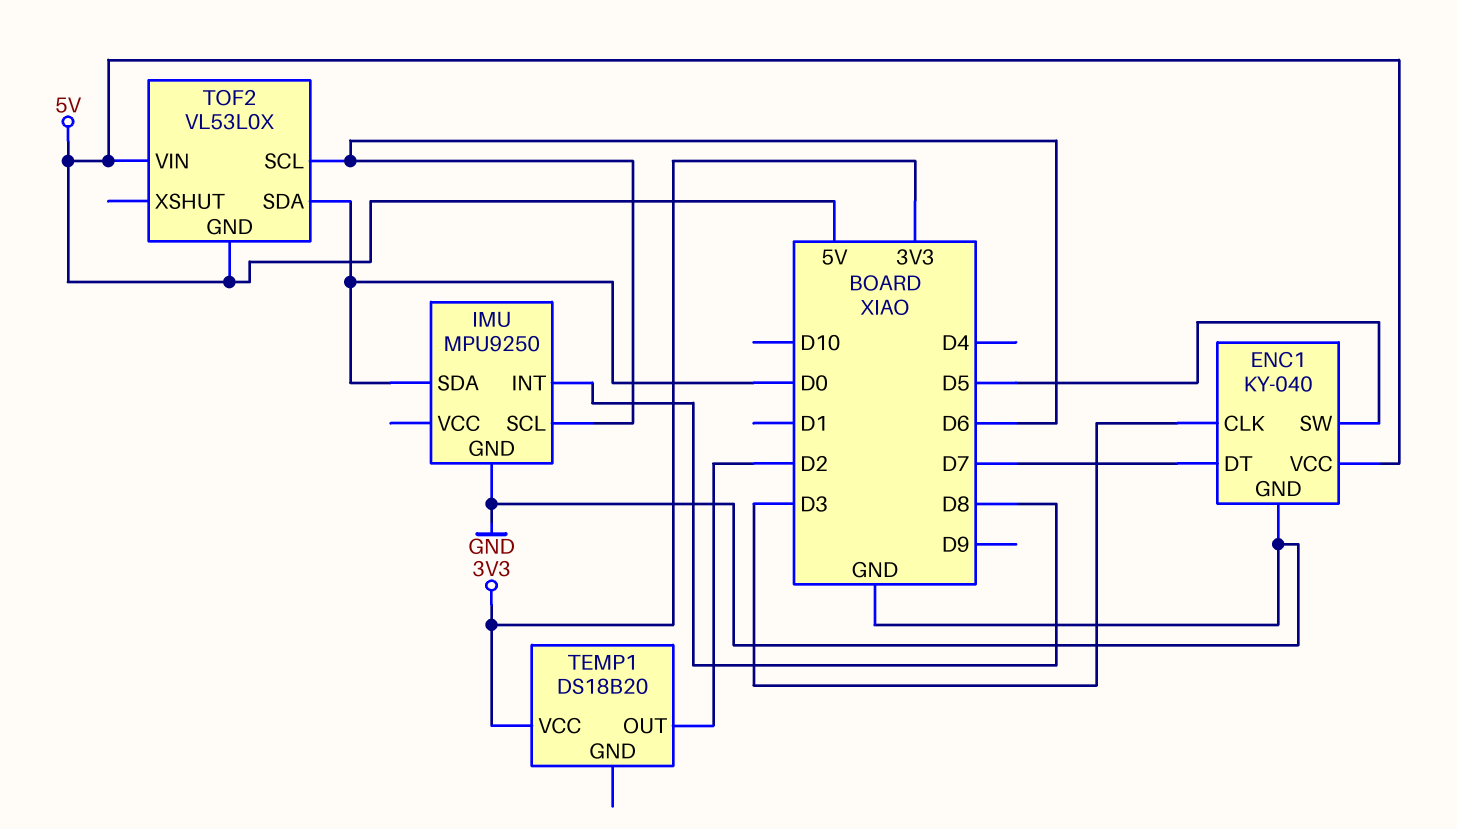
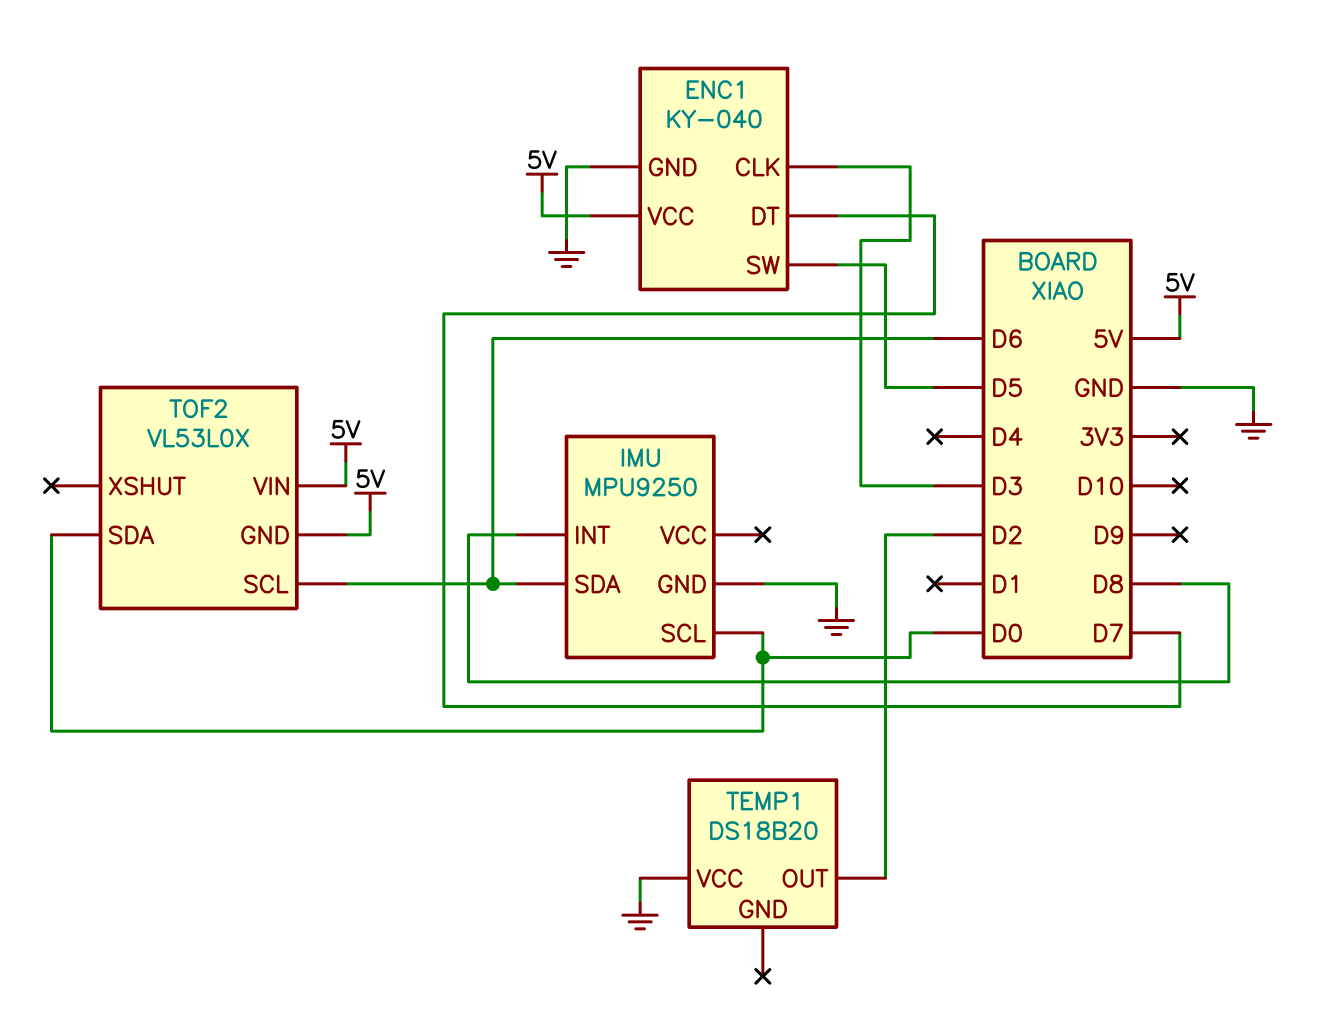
IMU pin SCL: D6 -> D0
IMU pin SDA: D0 -> D6
TEMP1 pin VCC: 3V3 -> GND

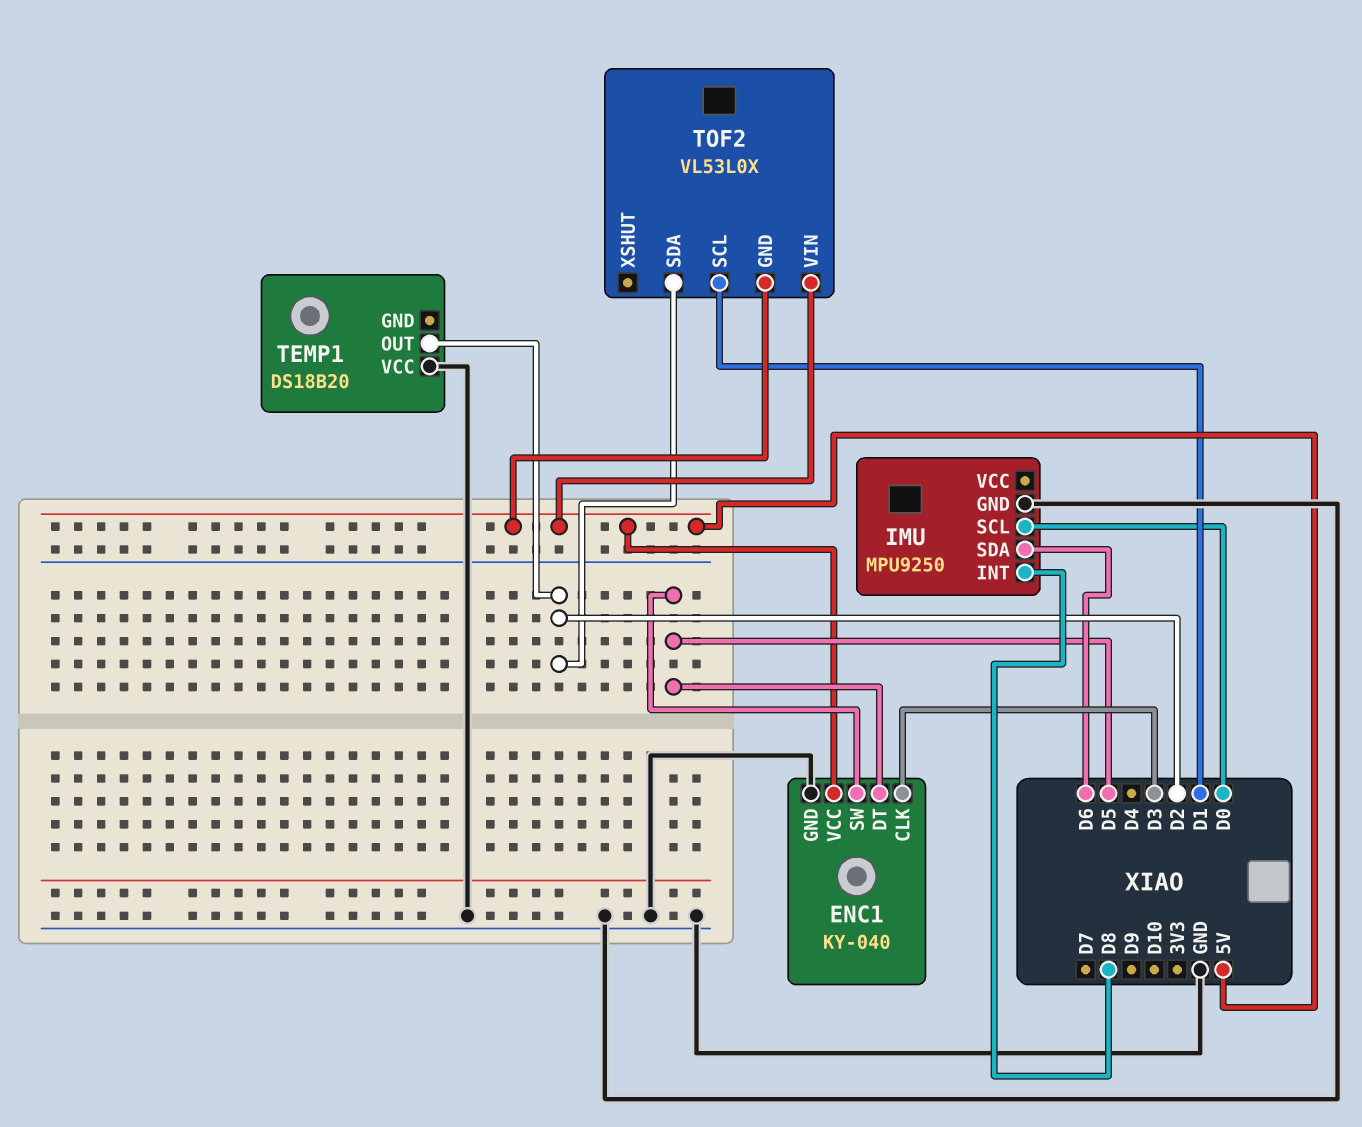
ENC1 pin DT: D7 -> D5
TOF2 pin SCL: D6 -> D1
TOF2 pin SDA: D0 -> D2

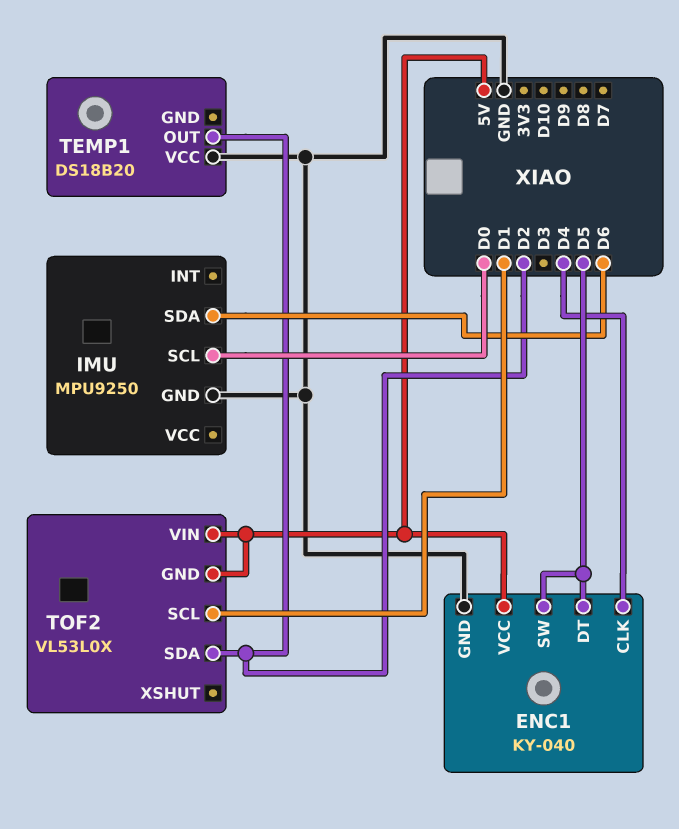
ENC1 pin CLK: D3 -> D4
IMU pin INT: D8 -> none

